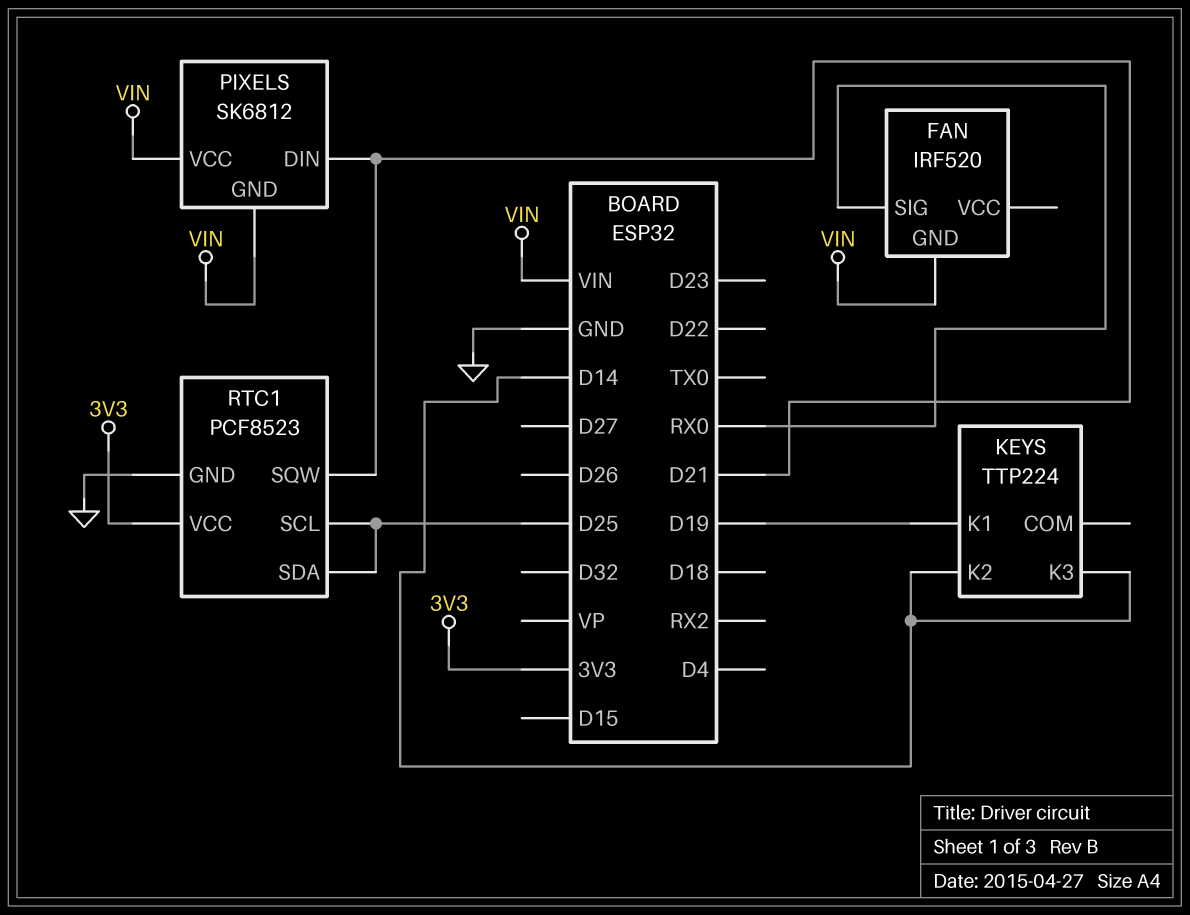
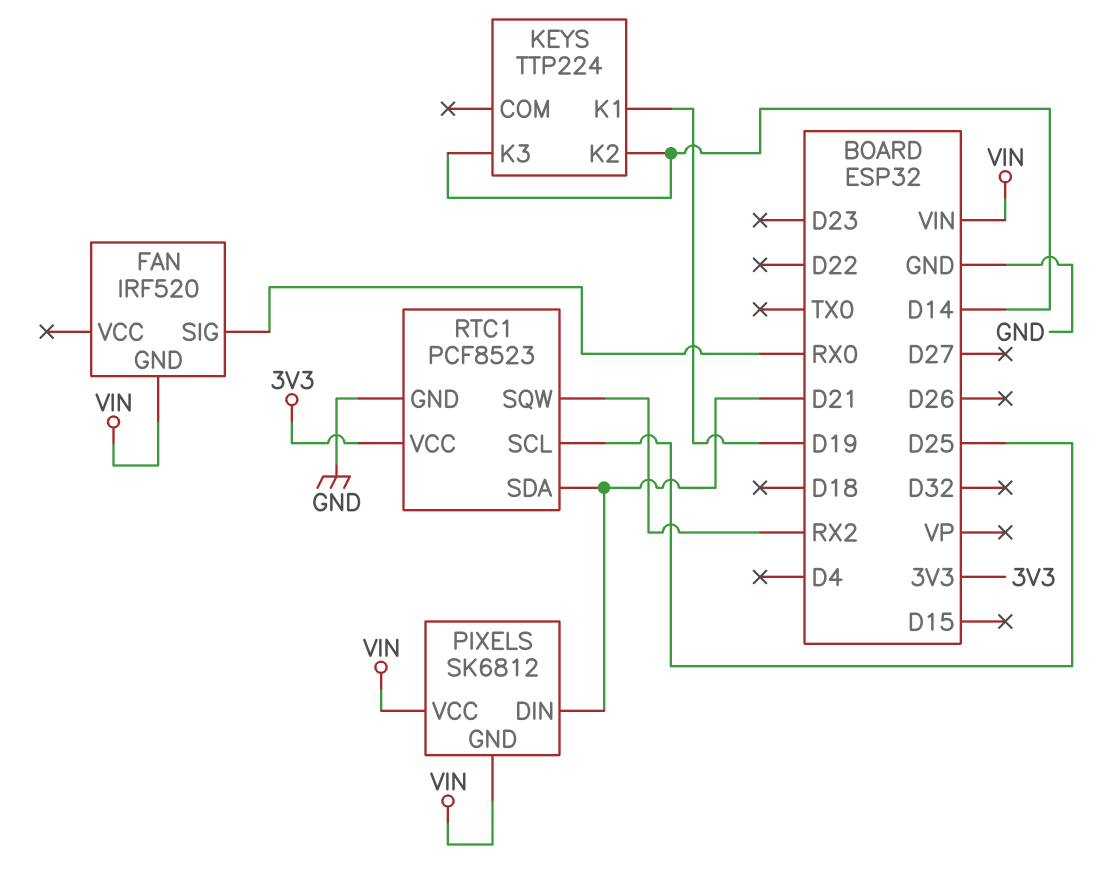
RTC1 pin SDA: D25 -> D21
RTC1 pin SQW: D21 -> RX2

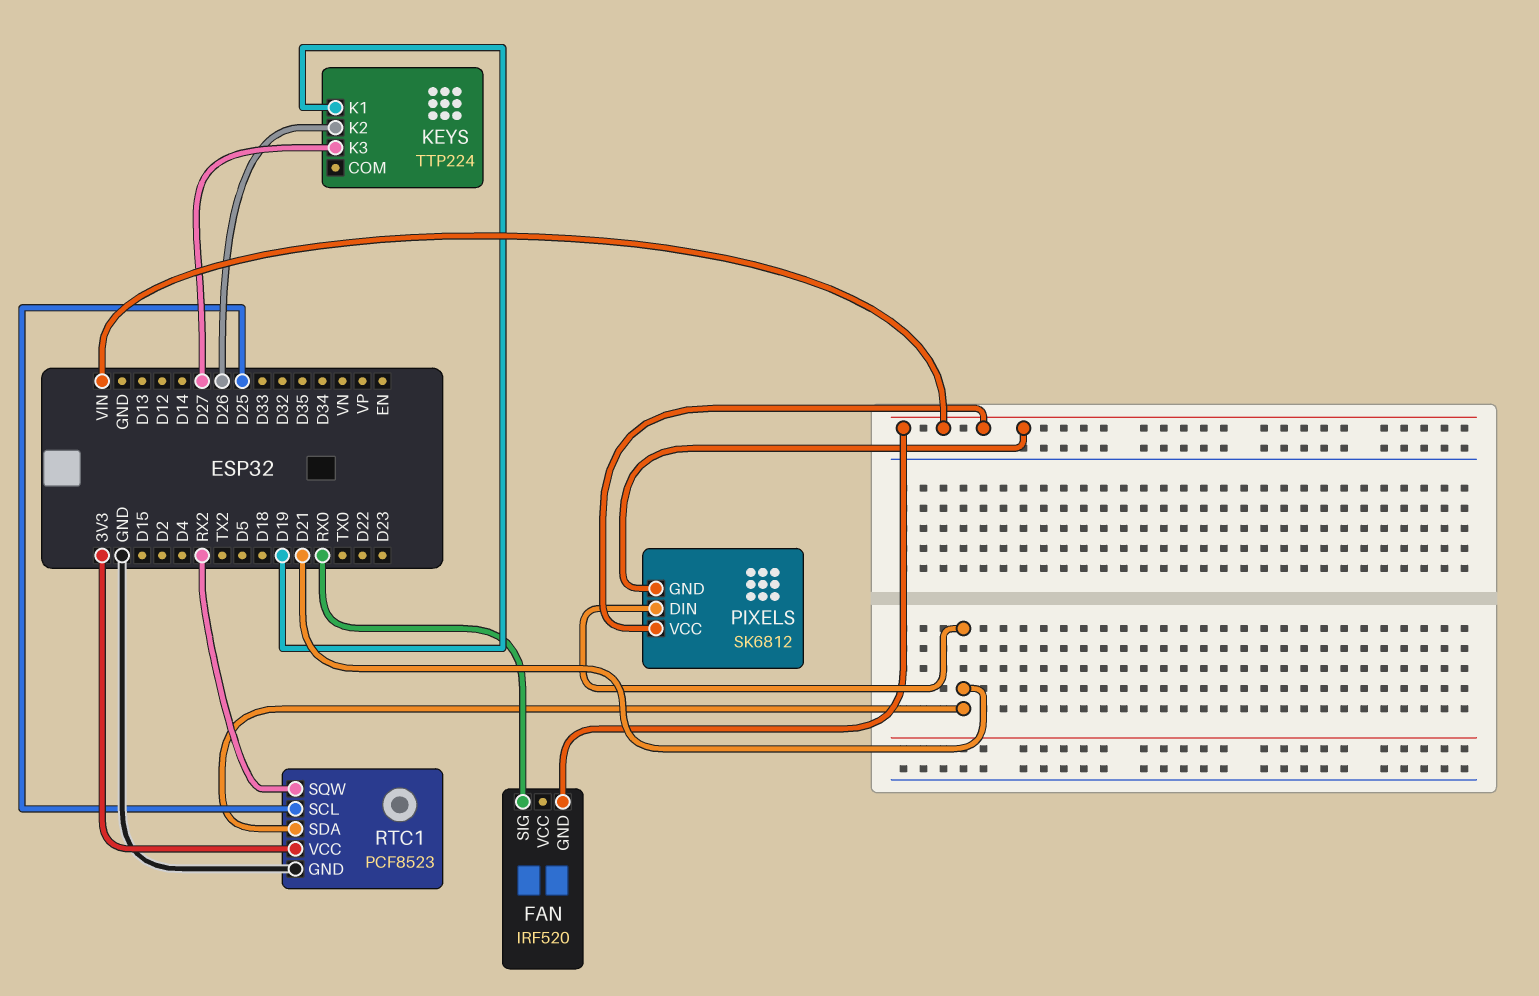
KEYS pin K2: D14 -> D26
KEYS pin K3: D14 -> D27

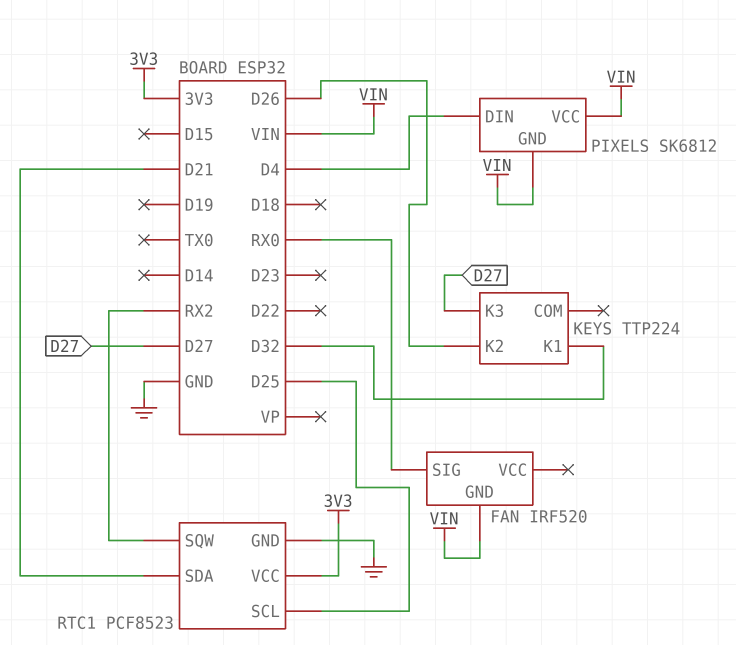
KEYS pin K1: D19 -> D32
PIXELS pin DIN: D21 -> D4

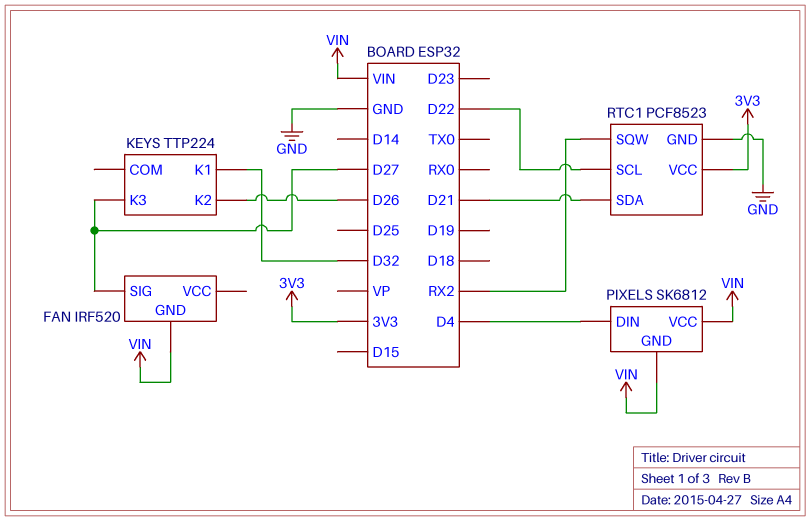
FAN pin SIG: RX0 -> D27
RTC1 pin SCL: D25 -> D22

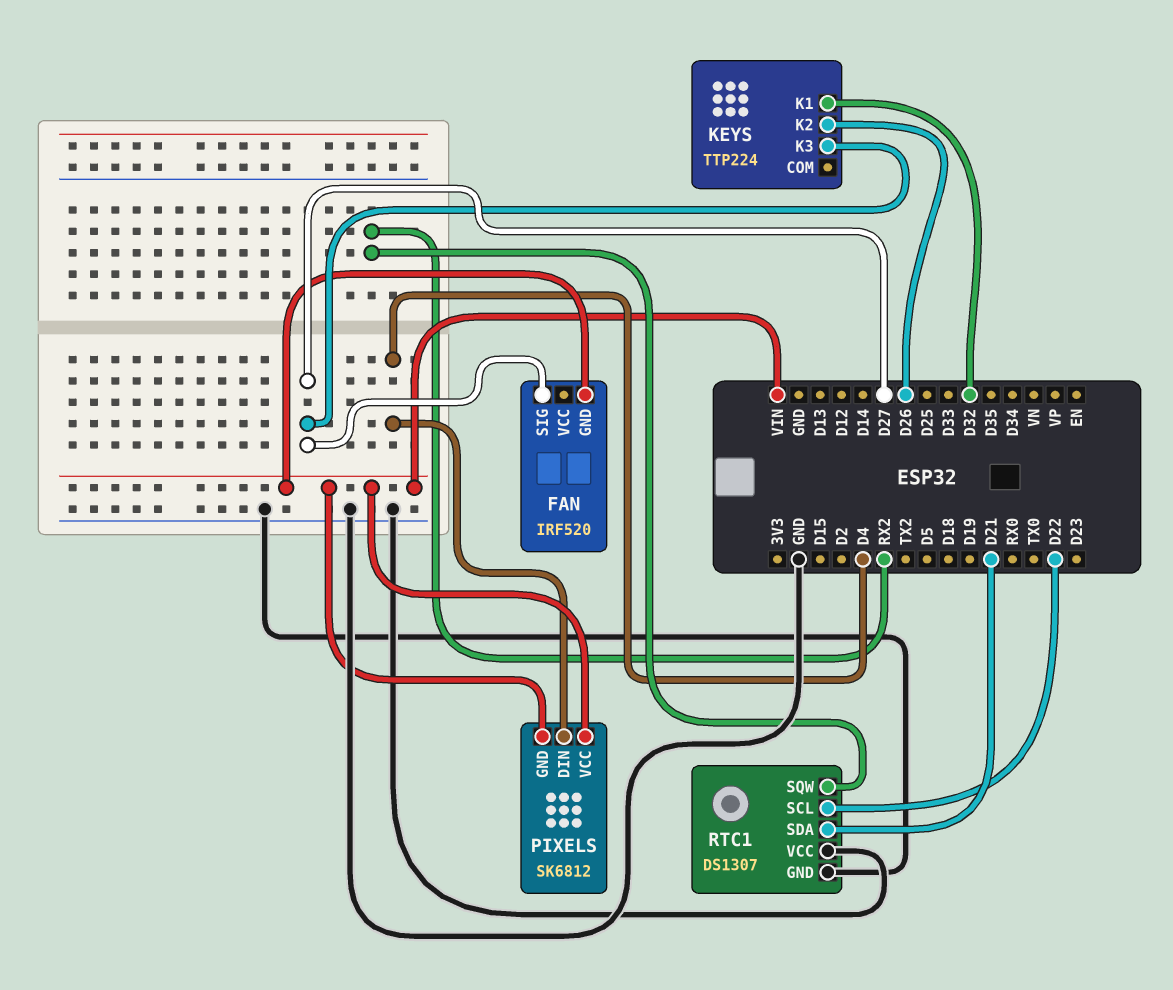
RTC1: PCF8523 -> DS1307
RTC1 pin VCC: 3V3 -> GND

